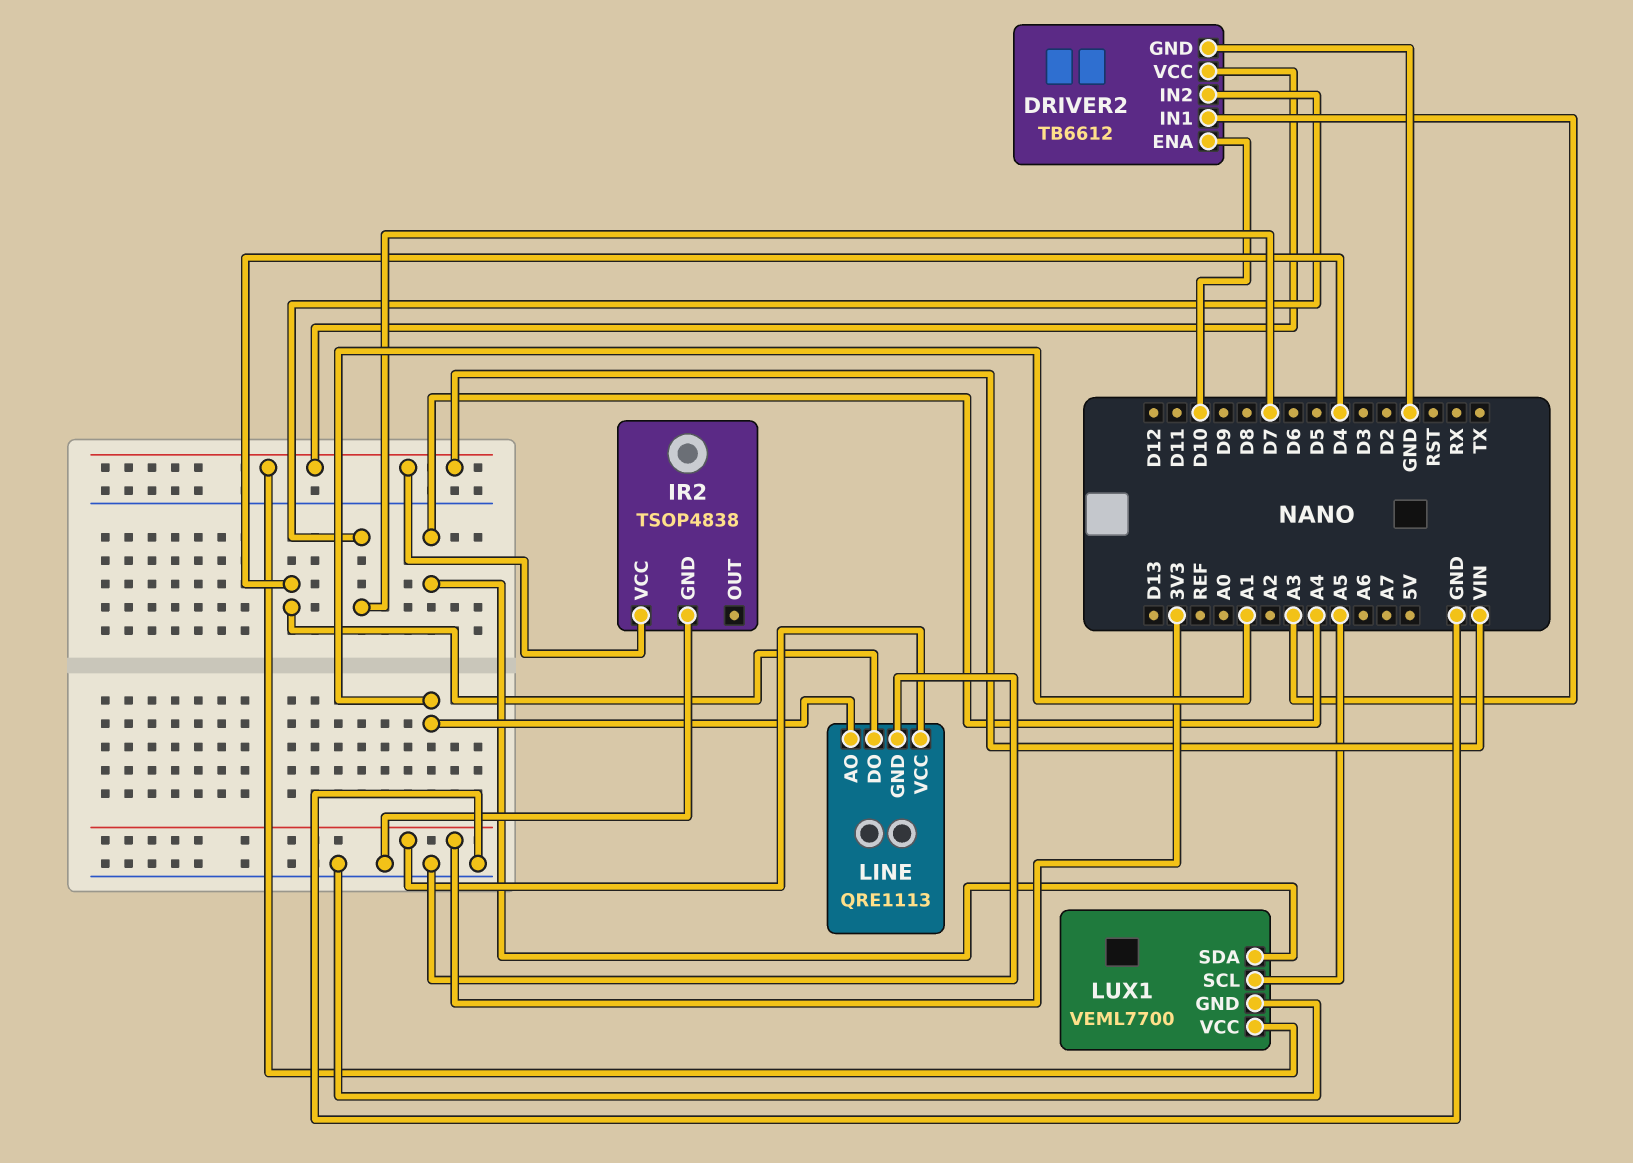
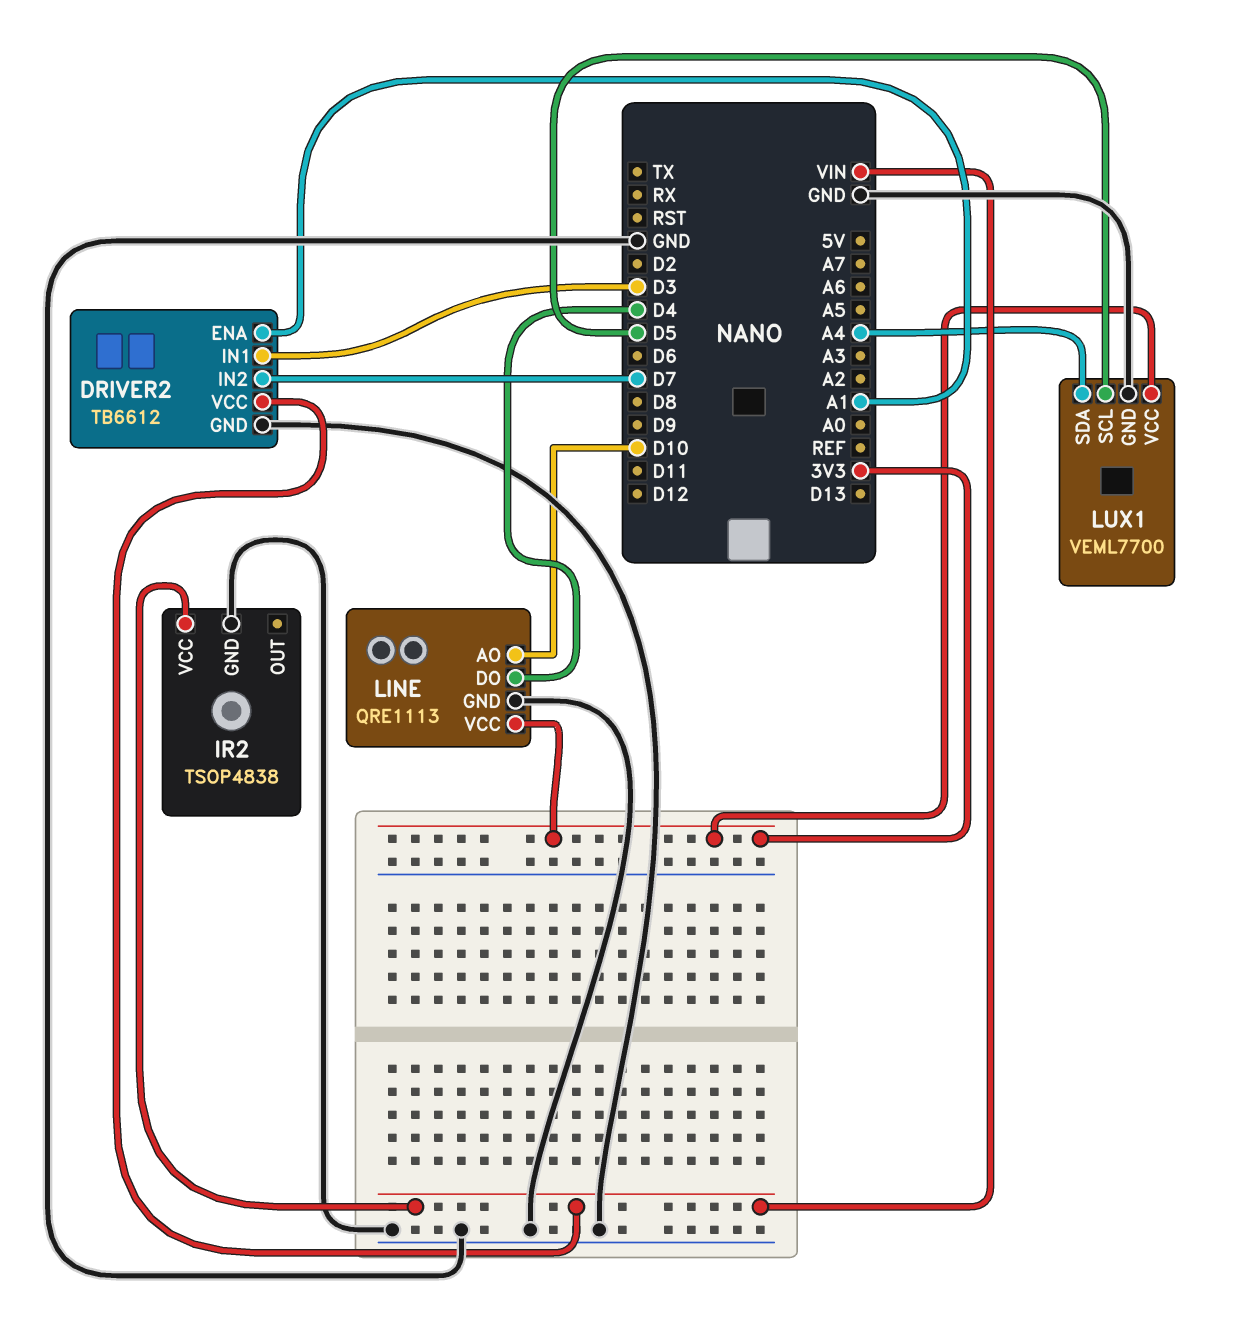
DRIVER2 pin ENA: D10 -> A1
DRIVER2 pin IN1: A3 -> D3
LINE pin AO: A1 -> D10
LUX1 pin SCL: A5 -> D5
LUX1 pin VCC: VIN -> 3V3

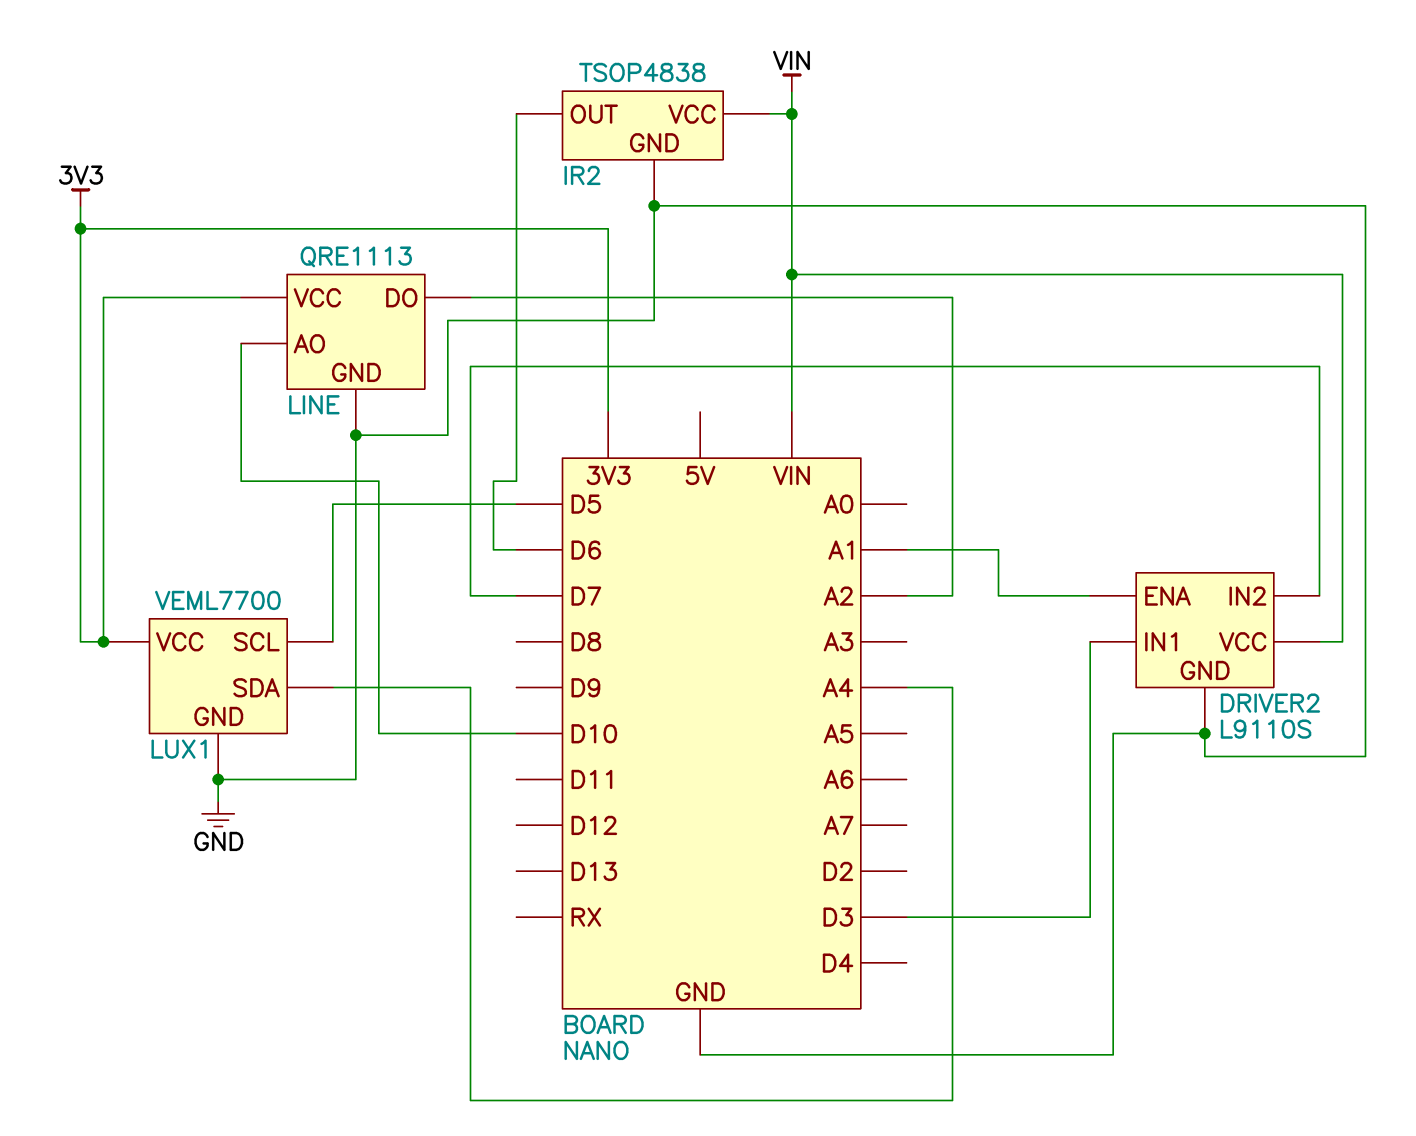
DRIVER2: TB6612 -> L9110S
IR2 pin OUT: none -> D6
LINE pin DO: D4 -> A2

